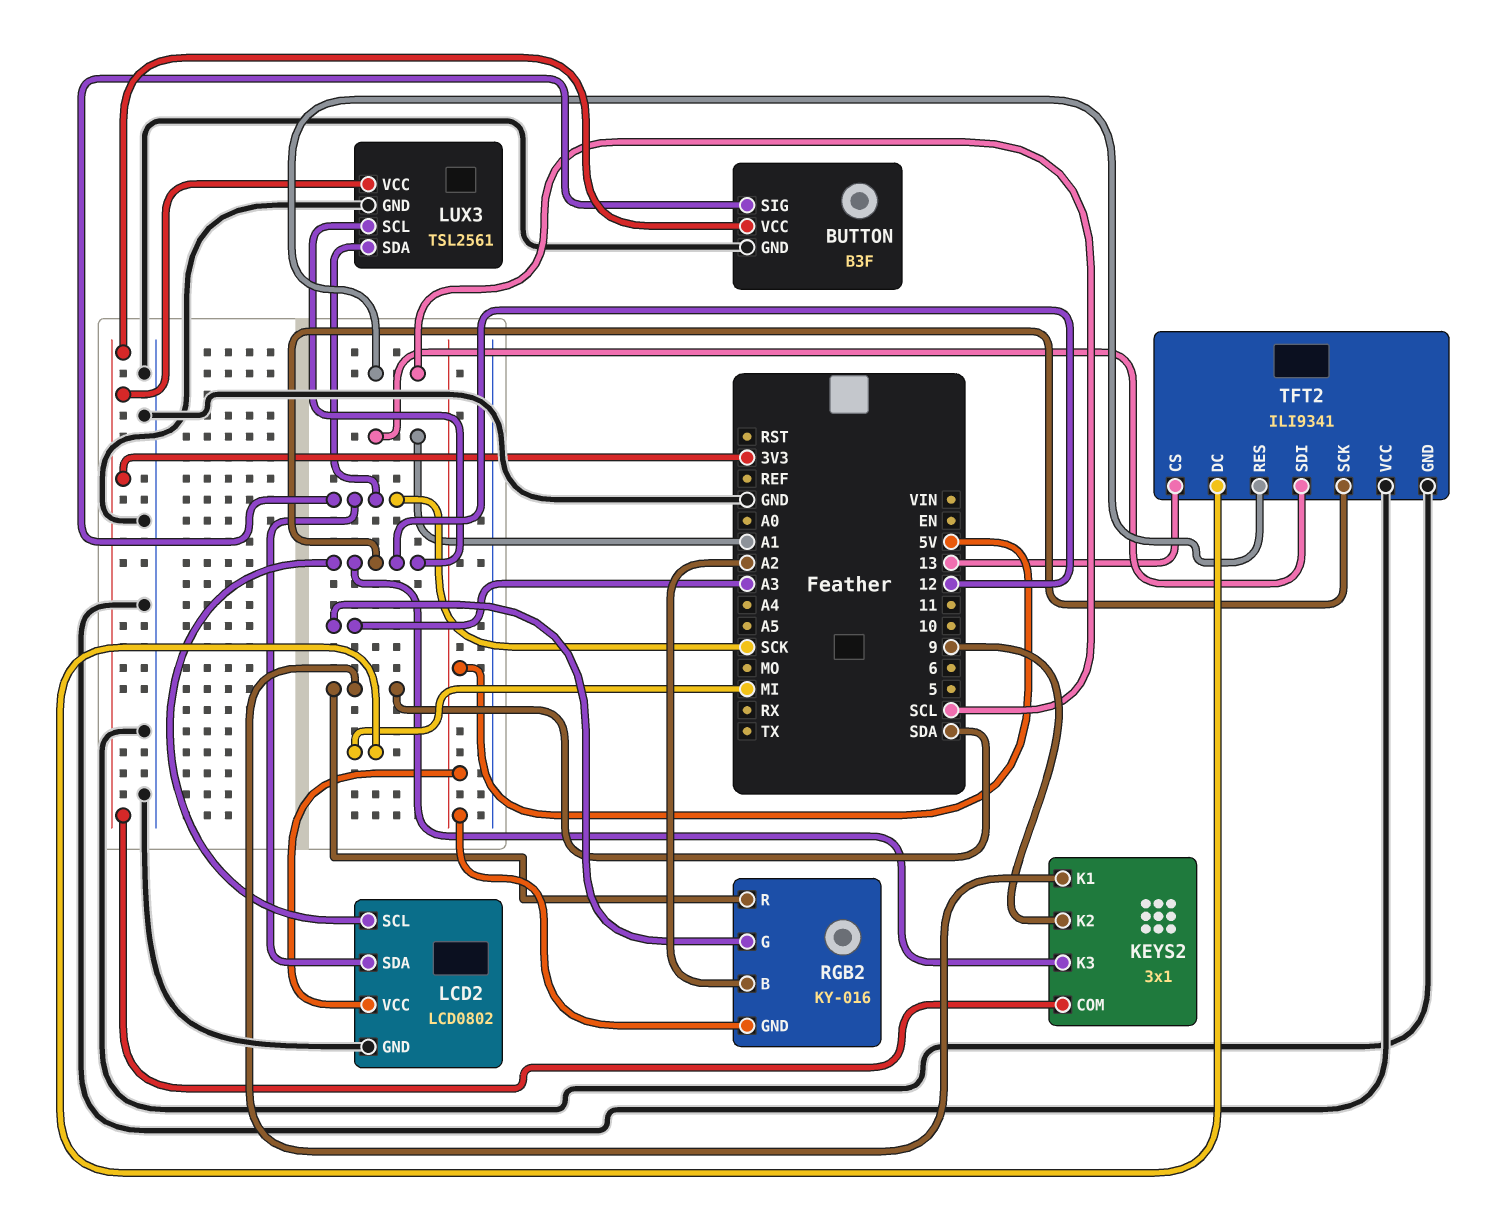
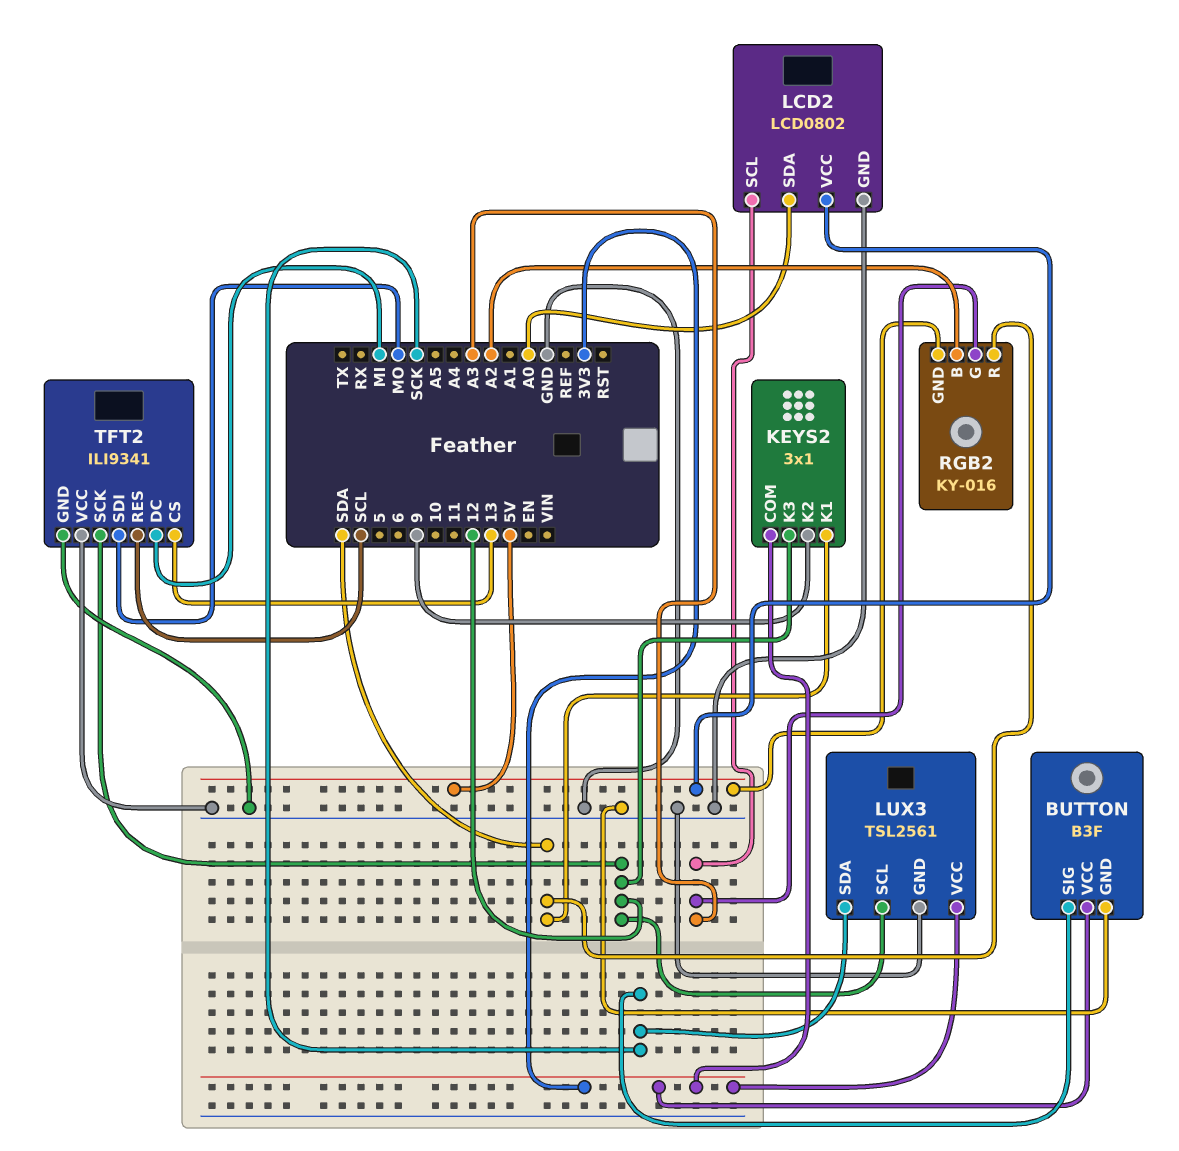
LCD2 pin SCL: 12 -> A3
LCD2 pin SDA: SCK -> A0
TFT2 pin SDI: A1 -> MO

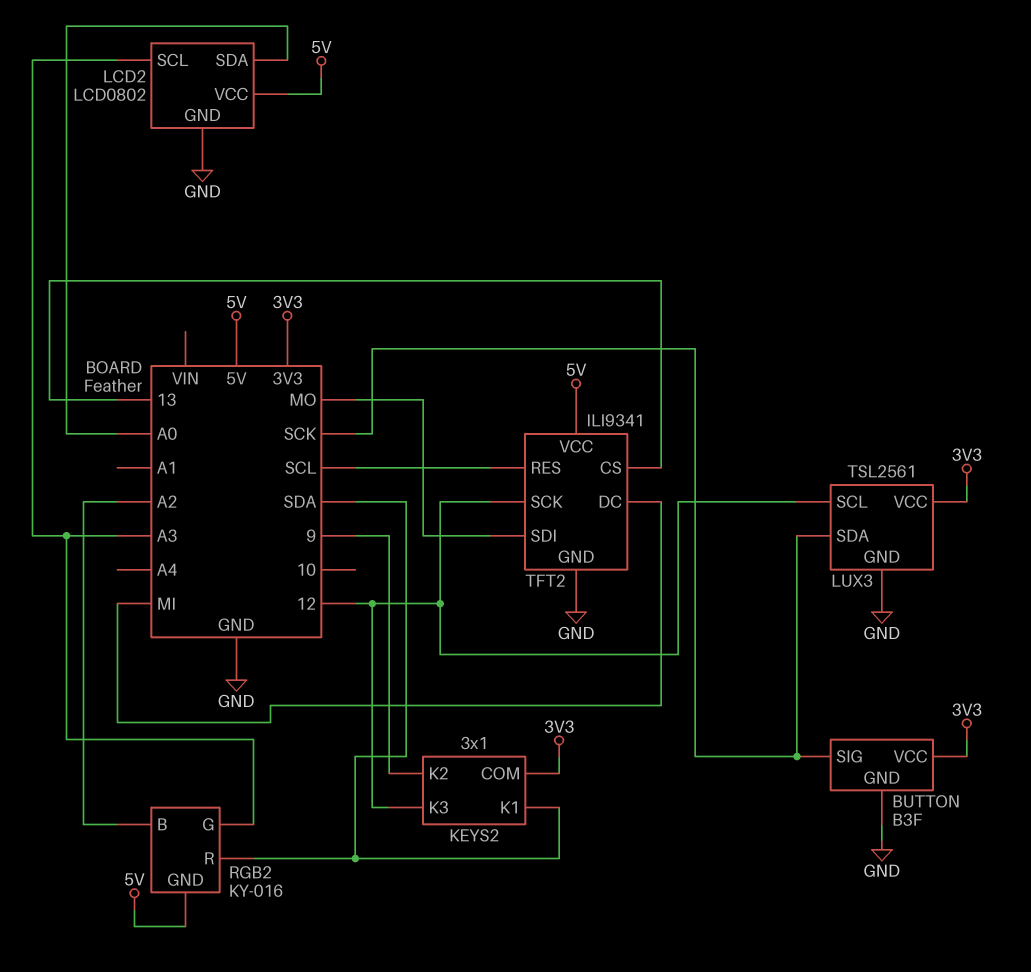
TFT2 pin VCC: GND -> 5V

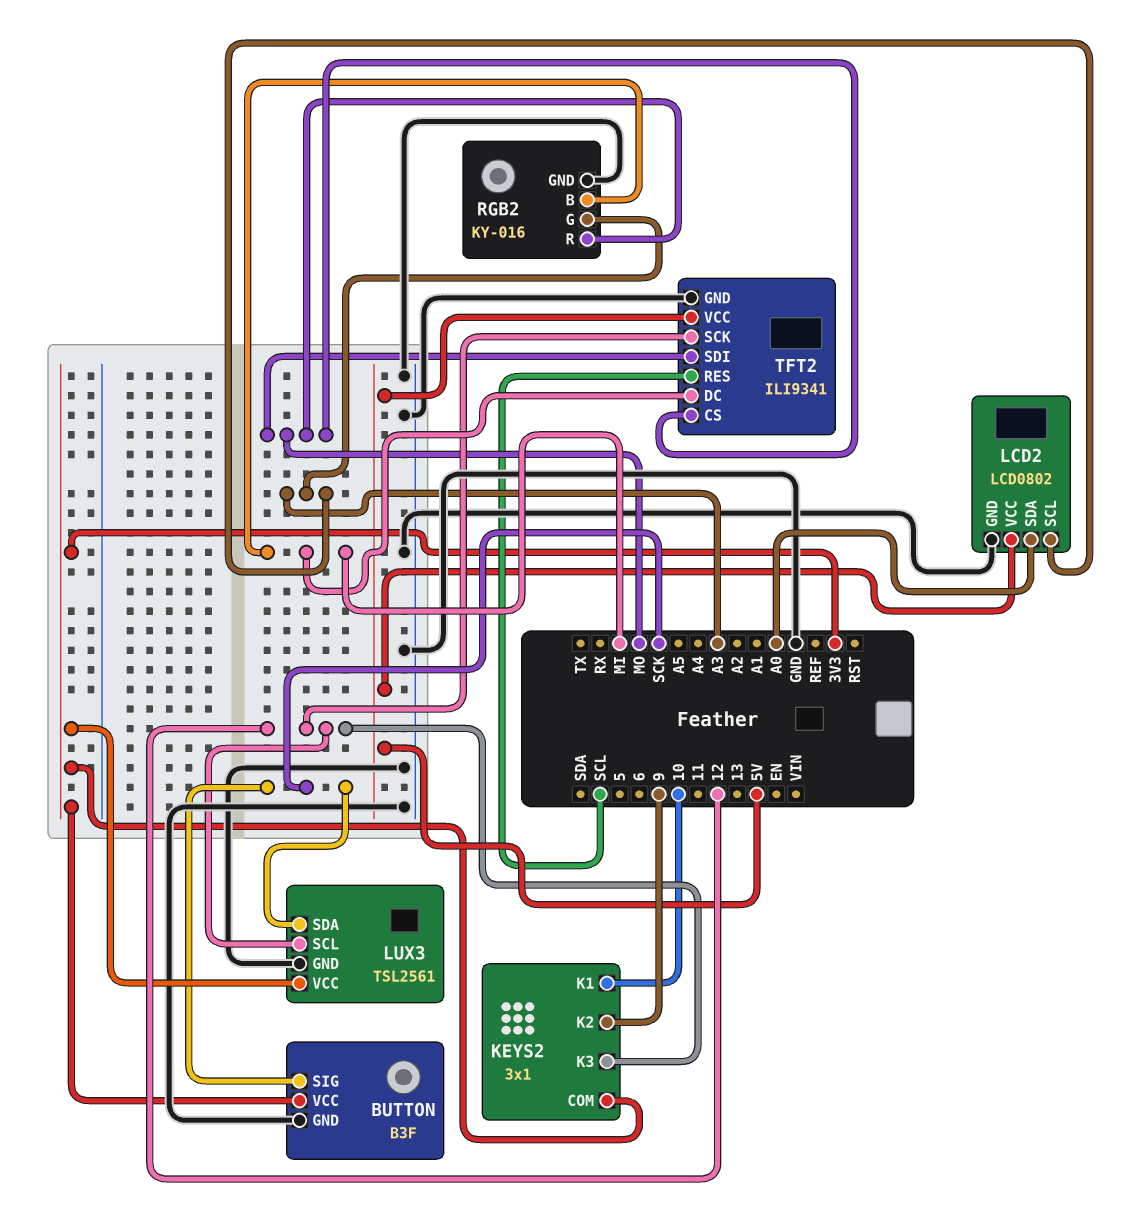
KEYS2 pin K1: SDA -> 10
RGB2 pin B: A2 -> MI
RGB2 pin GND: 5V -> GND
RGB2 pin R: SDA -> MO
TFT2 pin CS: 13 -> MO

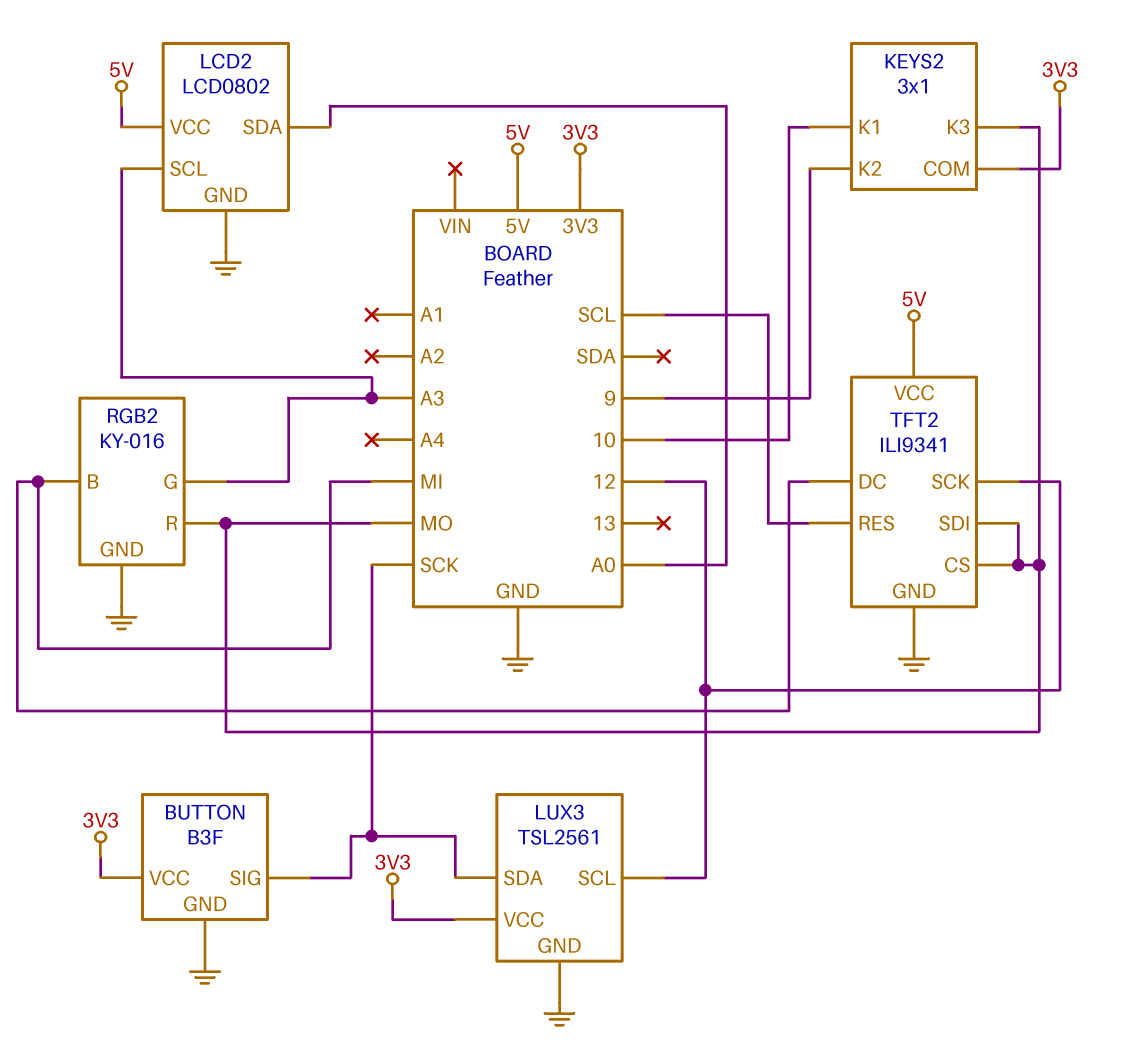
KEYS2 pin K3: 12 -> MO

